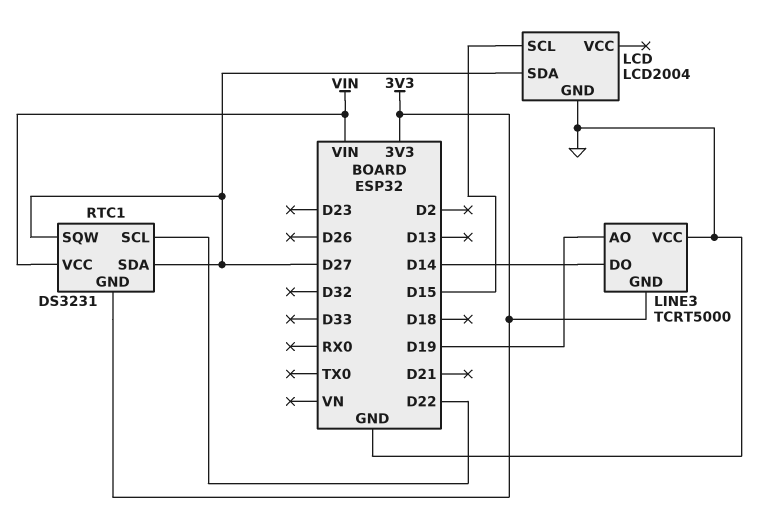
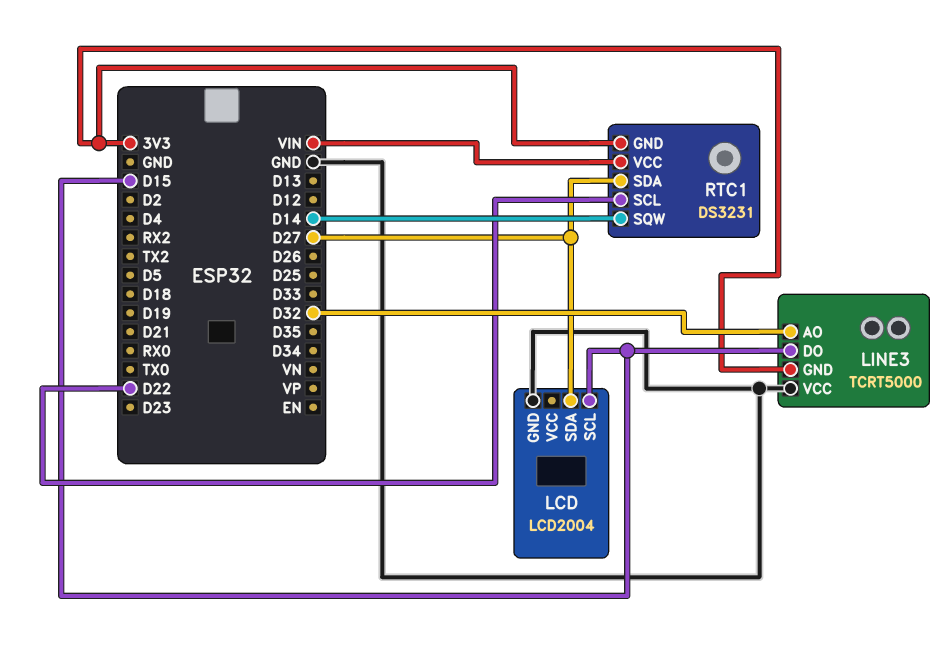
LINE3 pin AO: D19 -> D32
LINE3 pin DO: D14 -> D15
RTC1 pin SQW: D27 -> D14

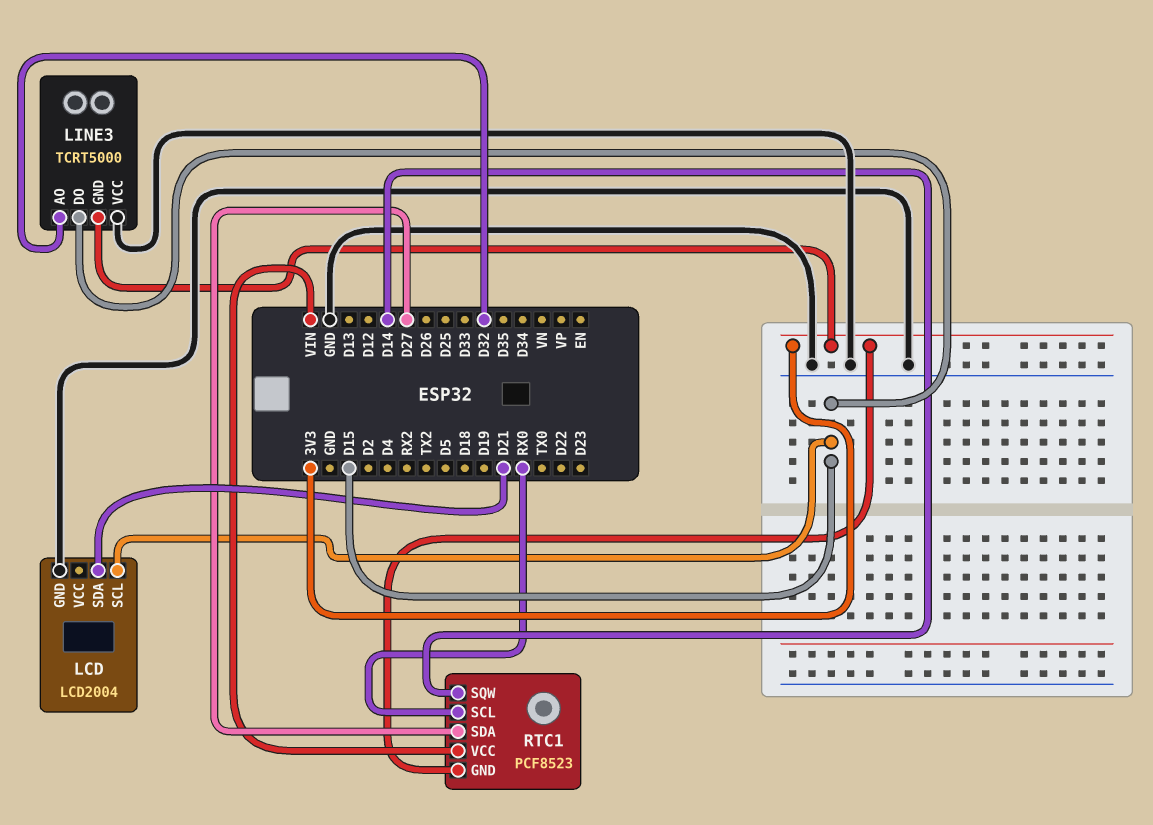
LCD pin SDA: D27 -> D21
RTC1: DS3231 -> PCF8523
RTC1 pin SCL: D22 -> RX0

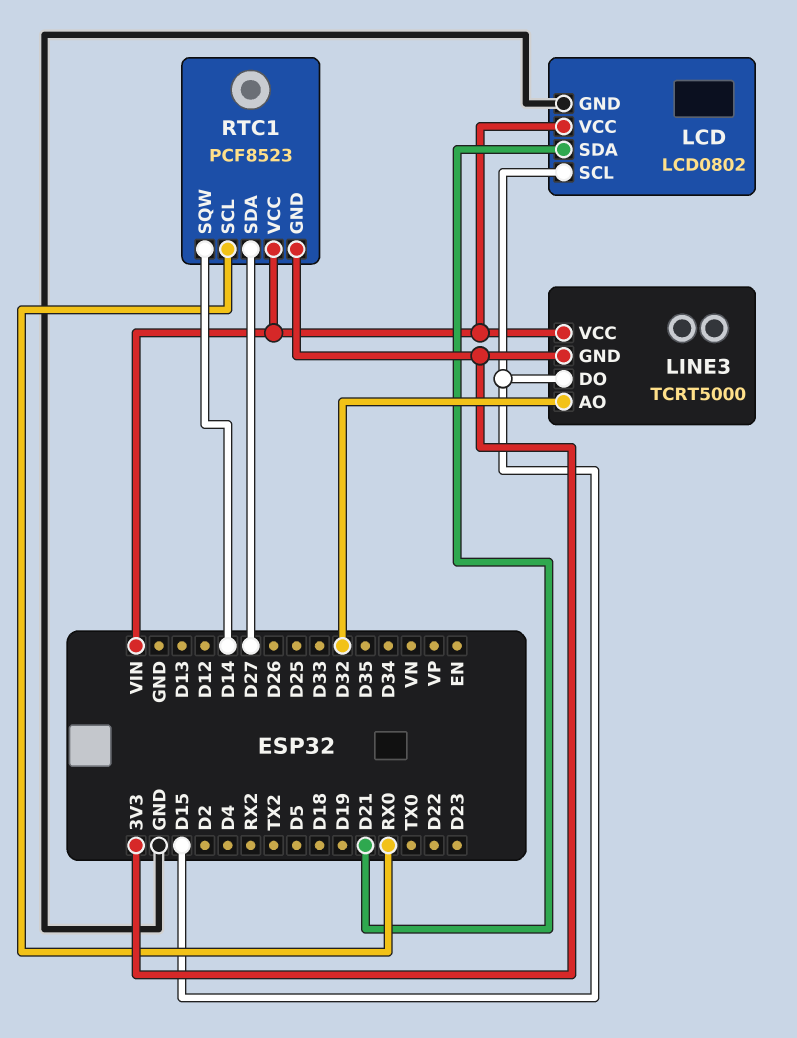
LCD: LCD2004 -> LCD0802
LCD pin VCC: none -> VIN
LINE3 pin VCC: GND -> VIN

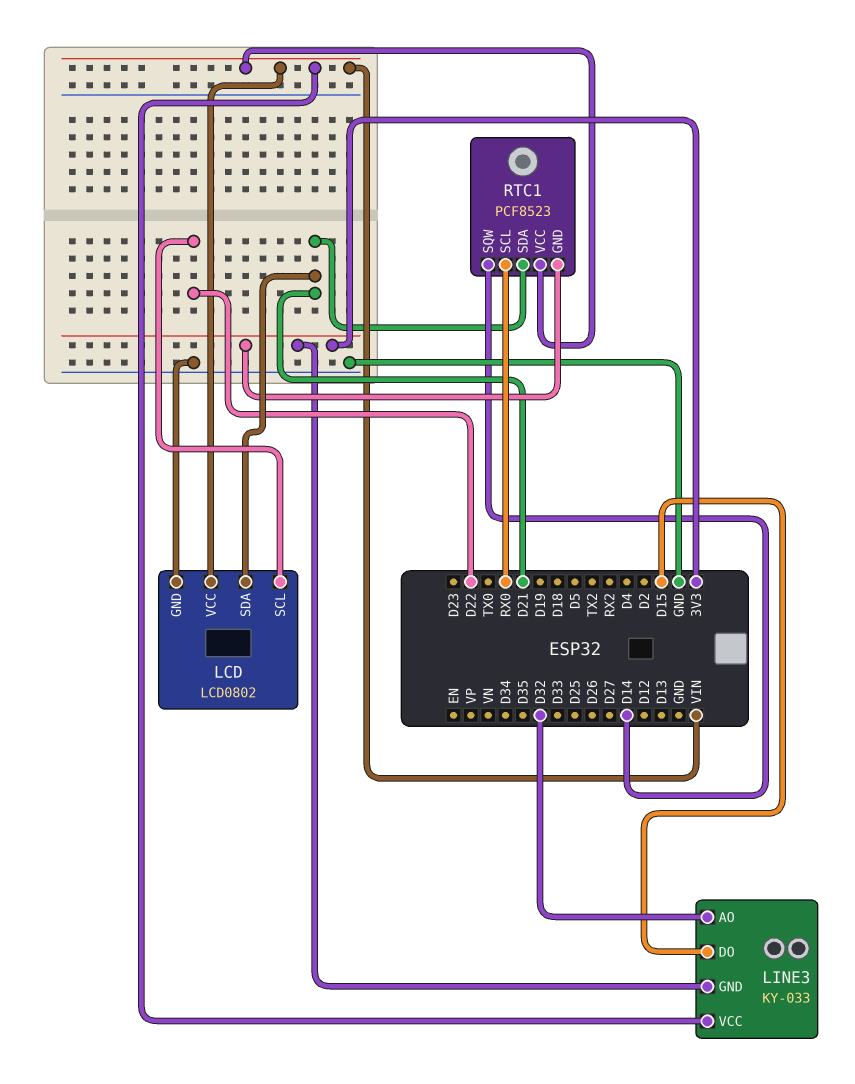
LCD pin SCL: D15 -> D22
LINE3: TCRT5000 -> KY-033
RTC1 pin SDA: D27 -> D21

